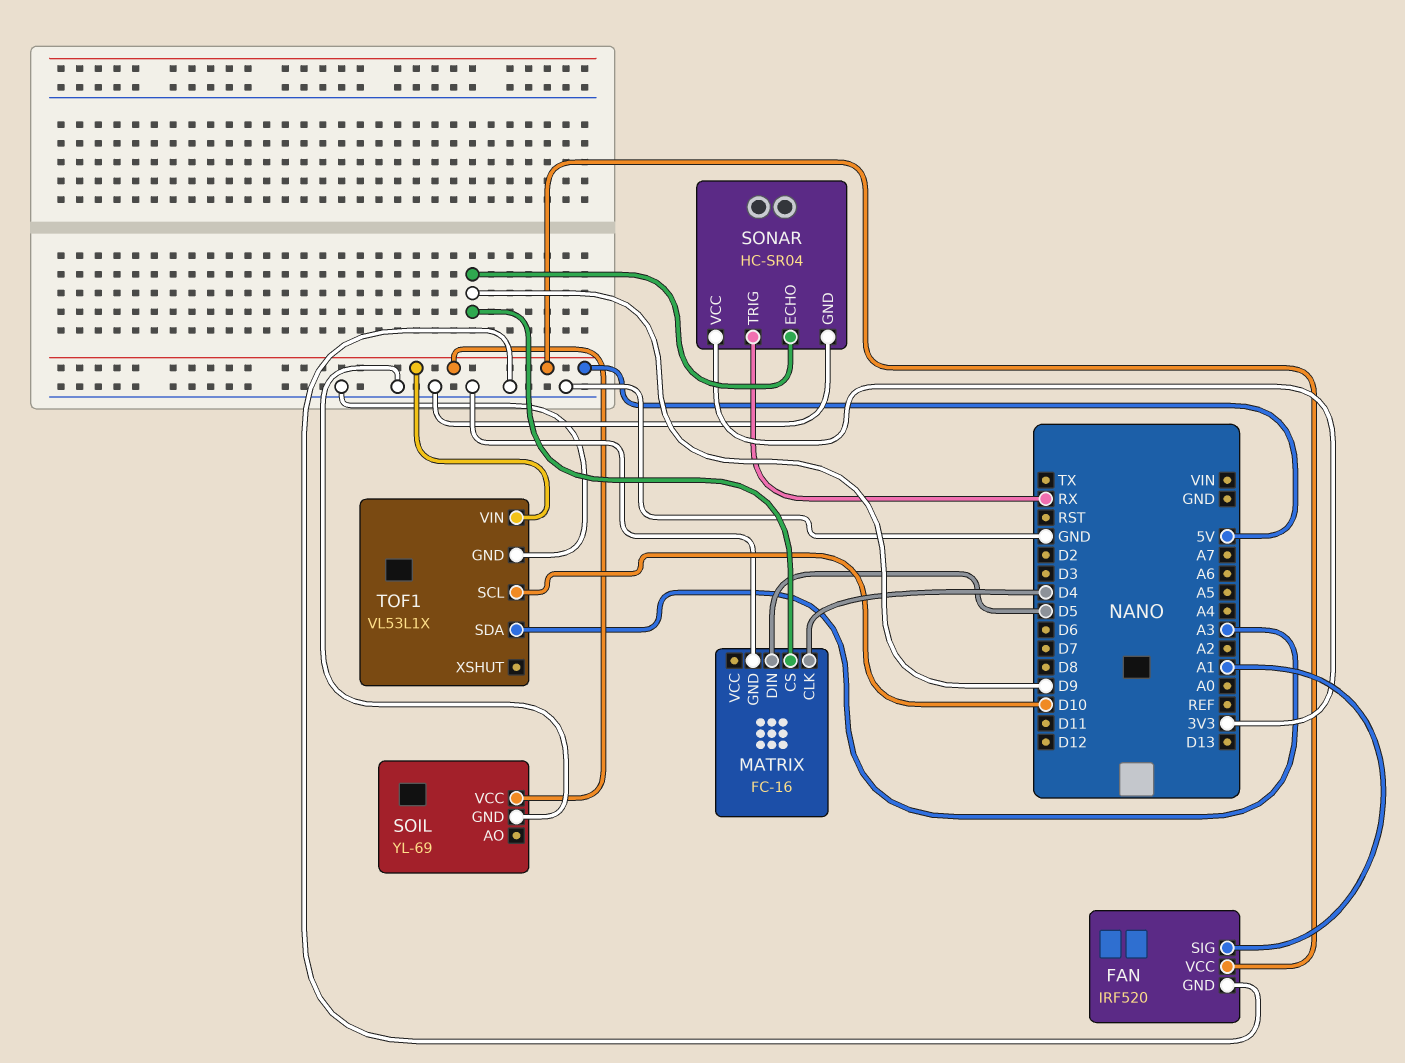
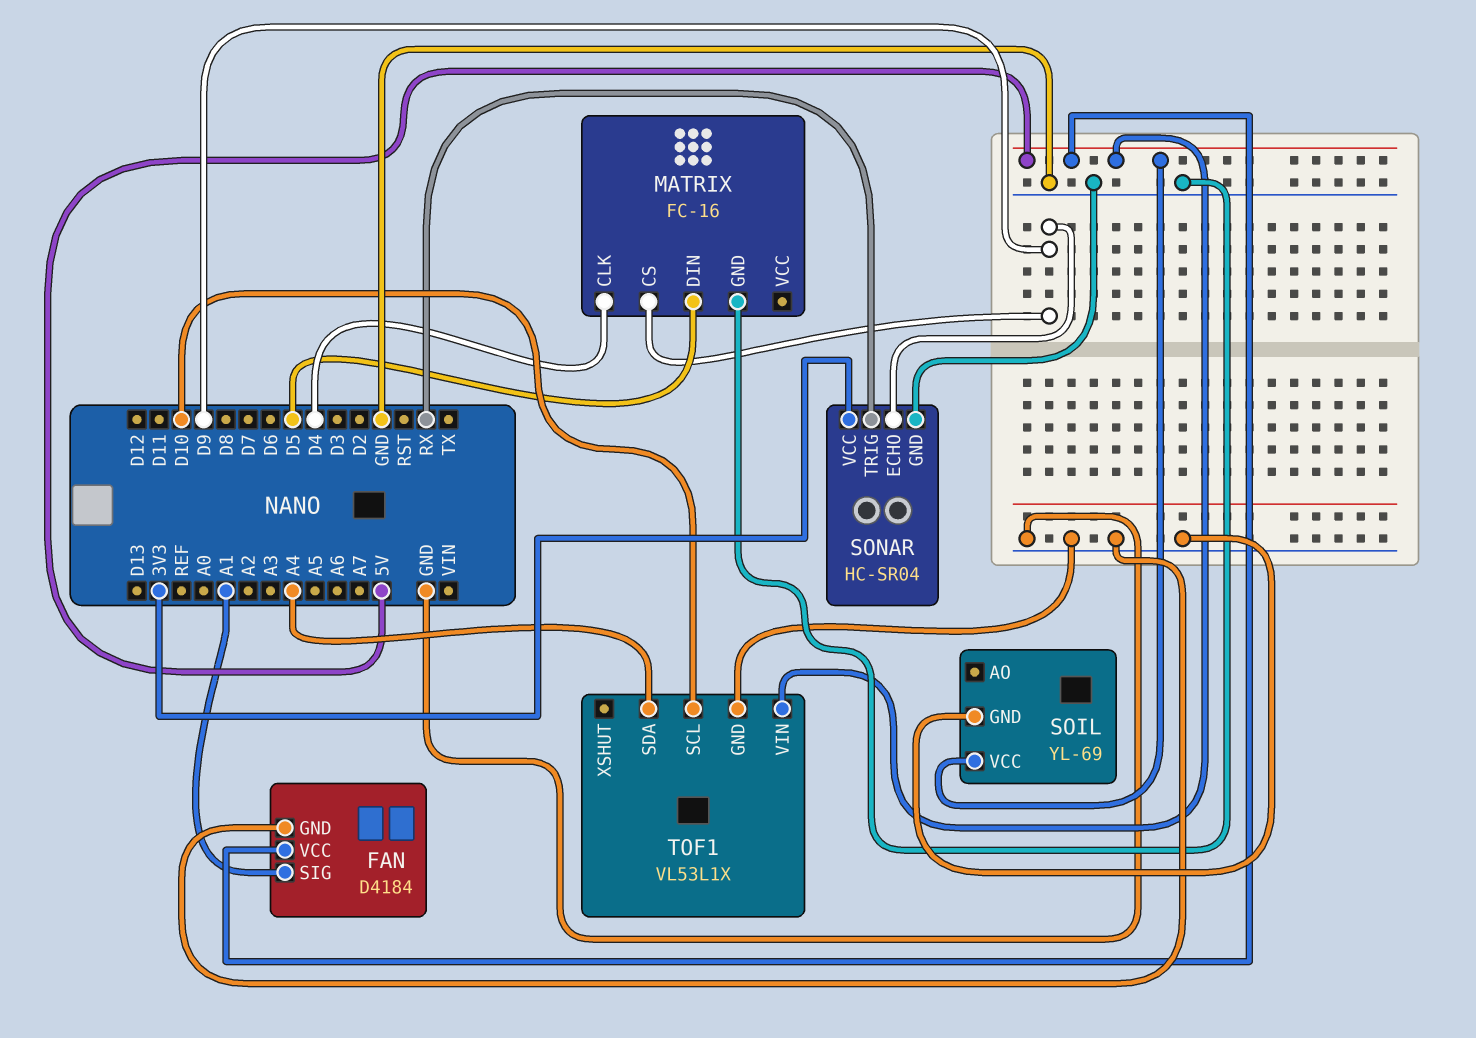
FAN: IRF520 -> D4184
TOF1 pin SDA: A3 -> A4

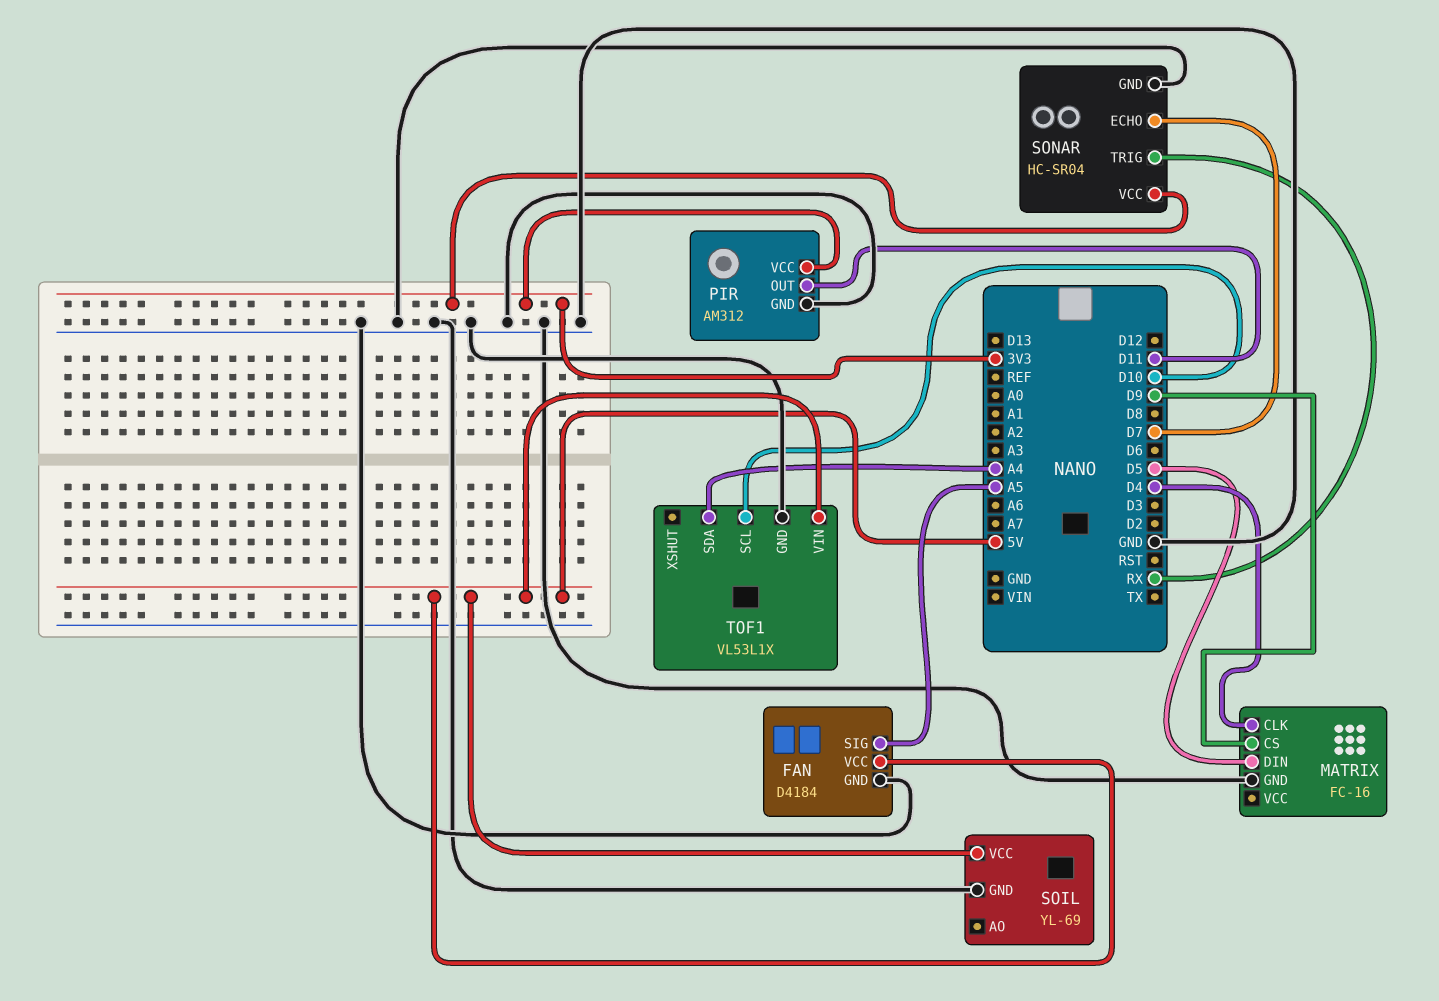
FAN pin SIG: A1 -> A5
PIR: none -> AM312
PIR pin GND: none -> GND
PIR pin OUT: none -> D11
PIR pin VCC: none -> 3V3
SONAR pin ECHO: D9 -> D7

